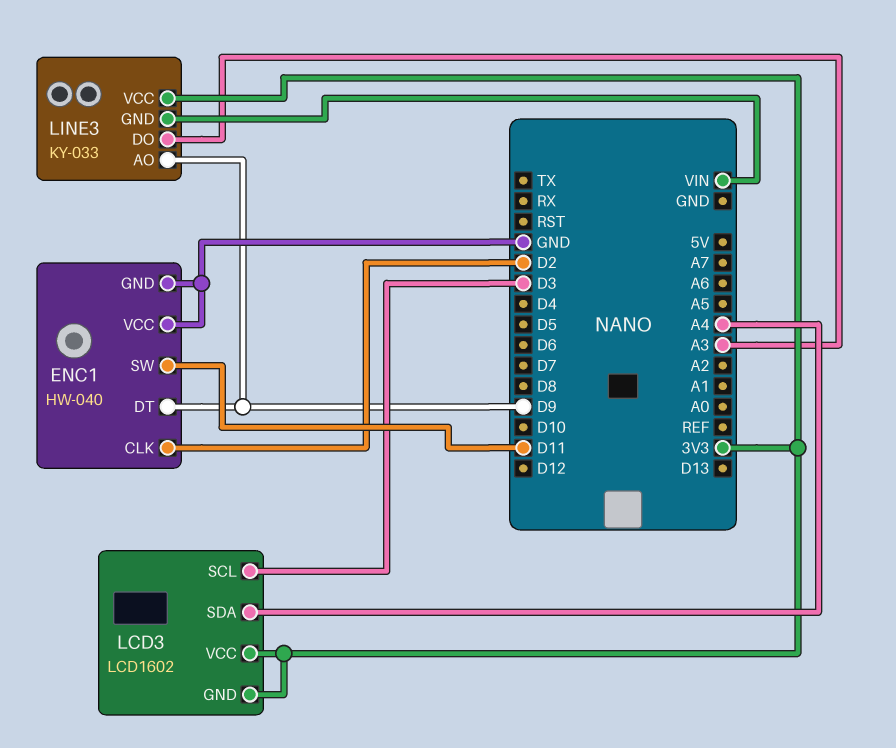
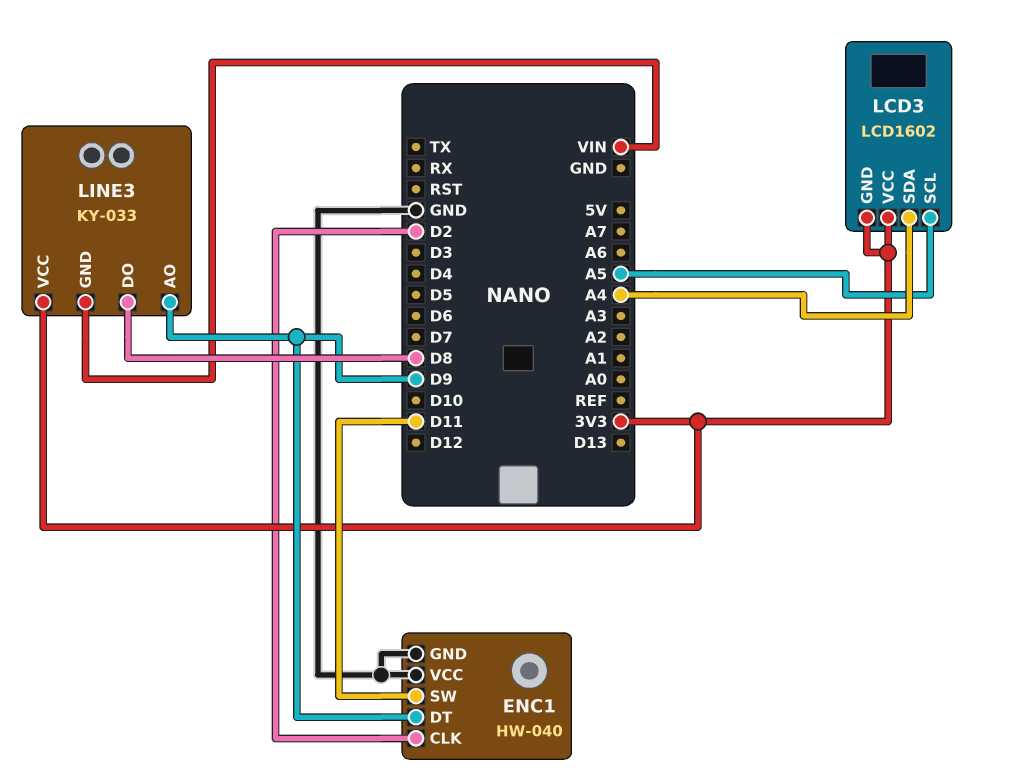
LCD3 pin SCL: D3 -> A5
LINE3 pin DO: A3 -> D8

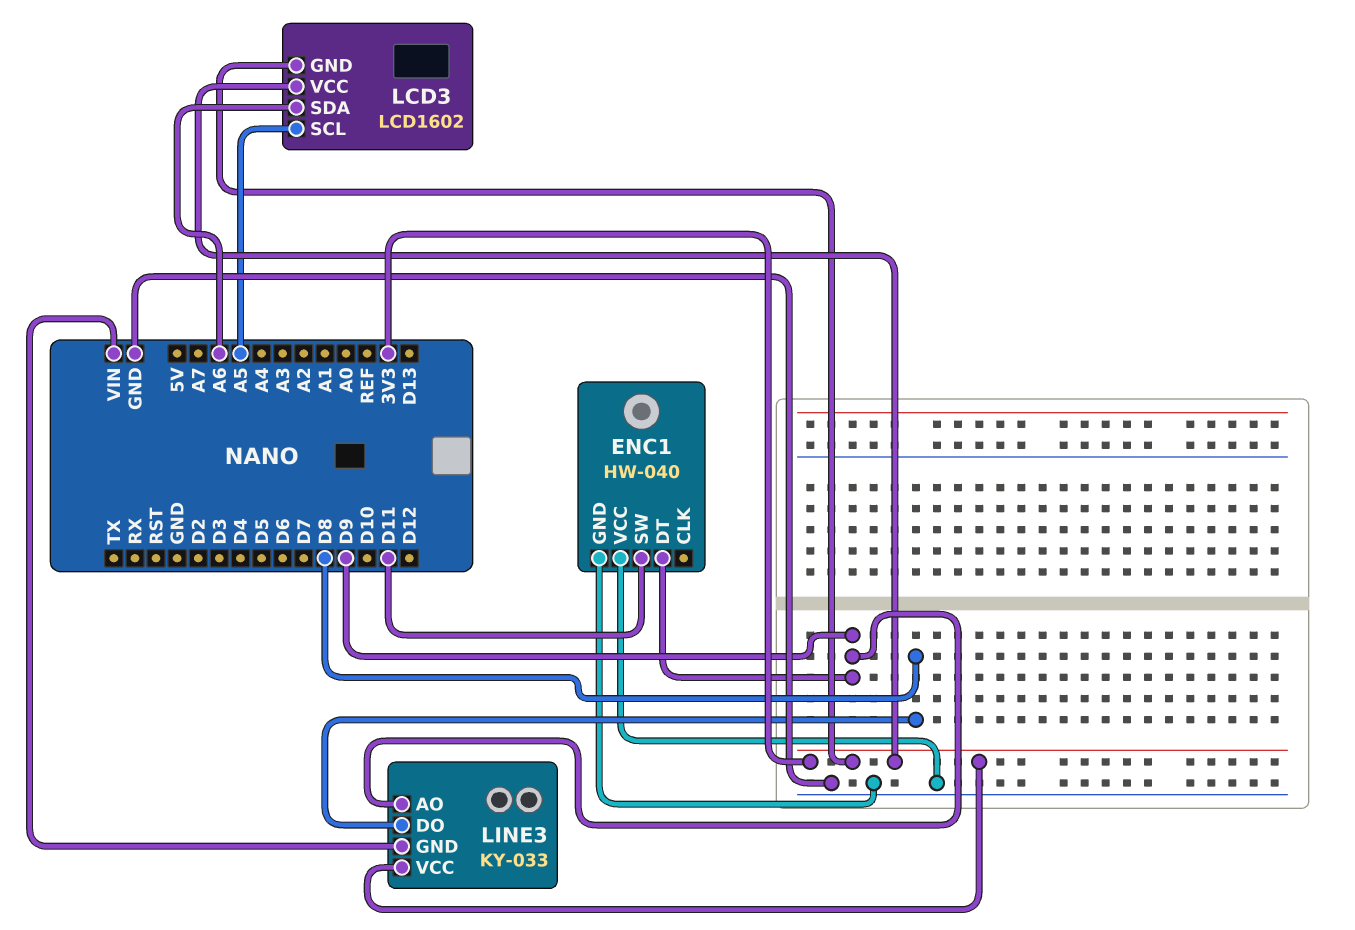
ENC1 pin CLK: D2 -> none
LCD3 pin SDA: A4 -> A6

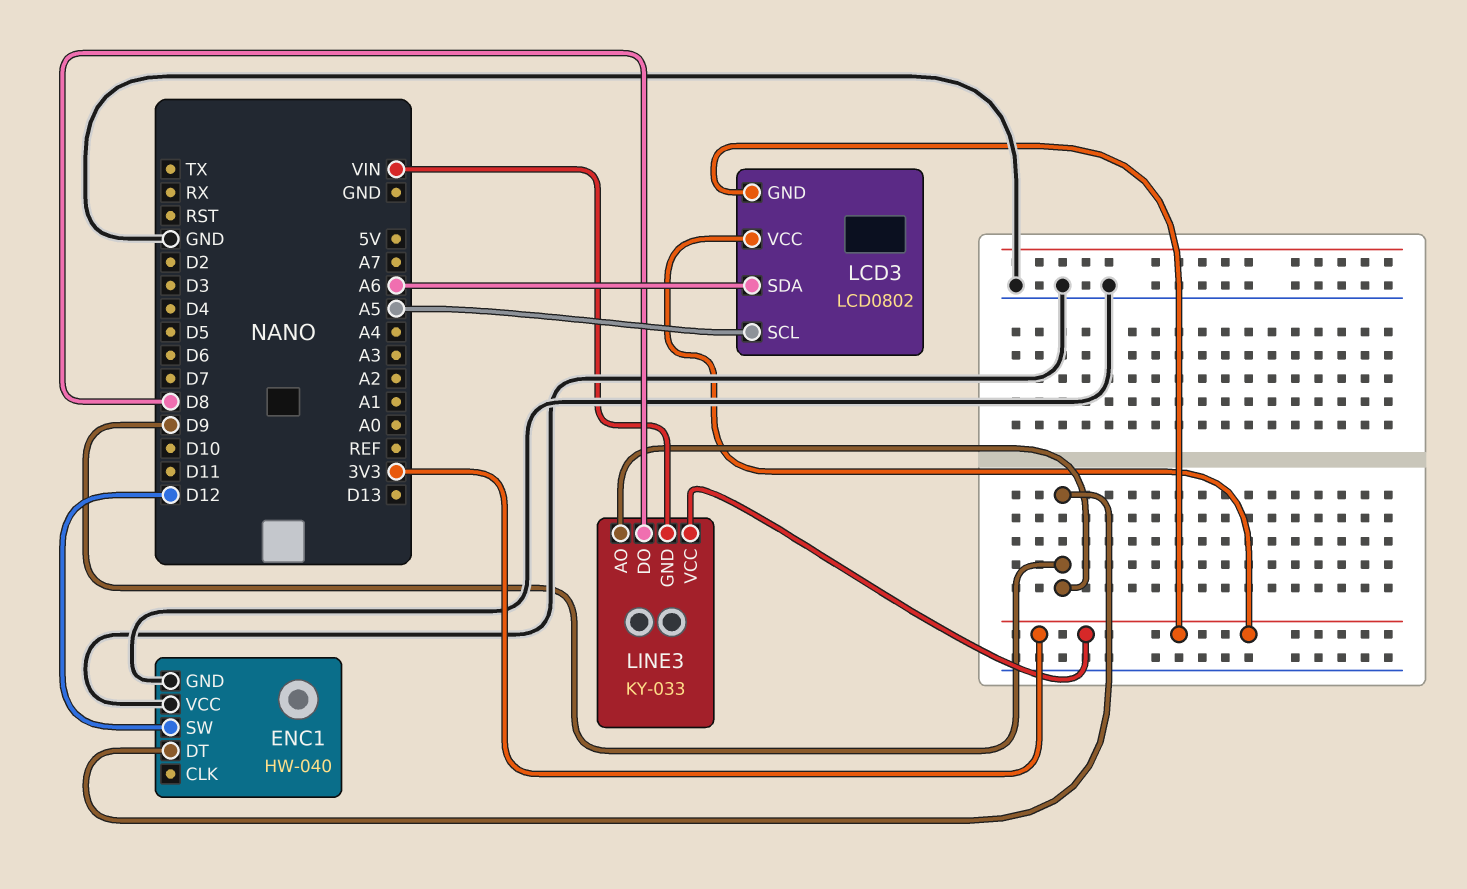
ENC1 pin SW: D11 -> D12
LCD3: LCD1602 -> LCD0802

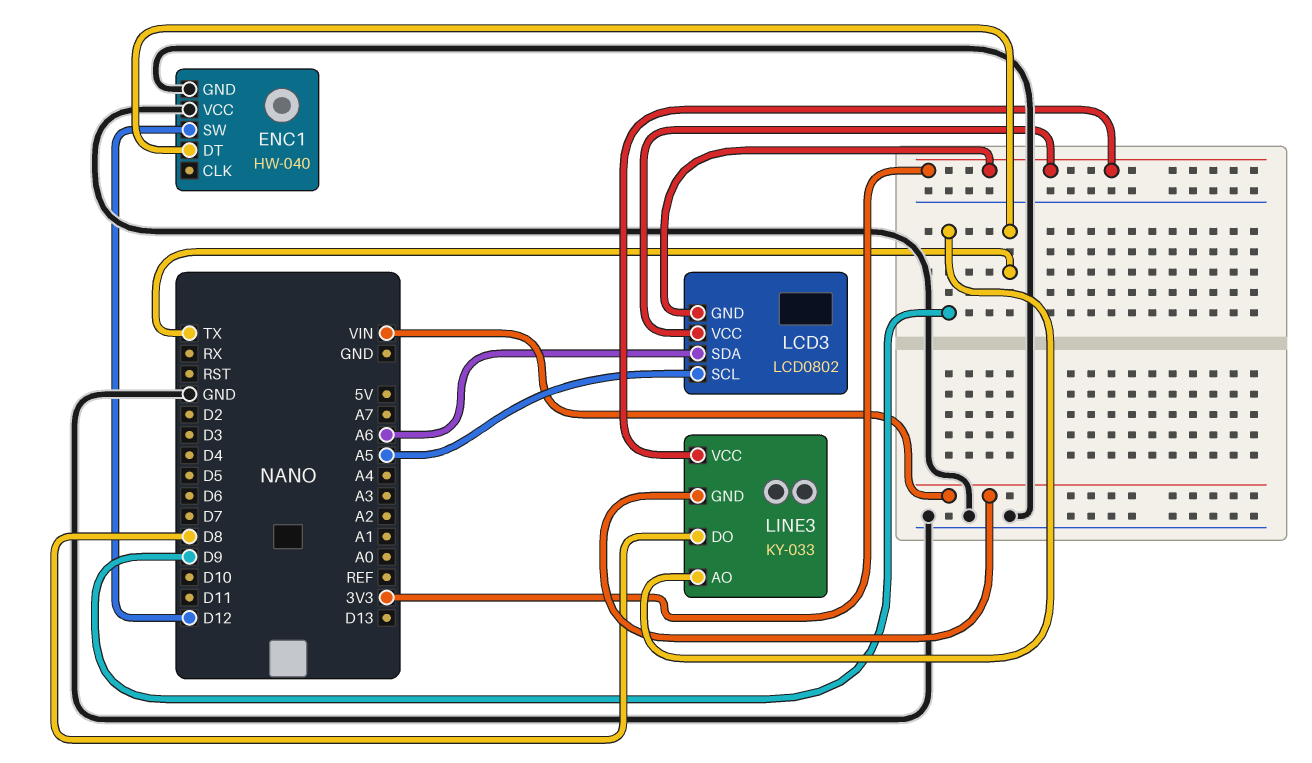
ENC1 pin DT: D9 -> TX

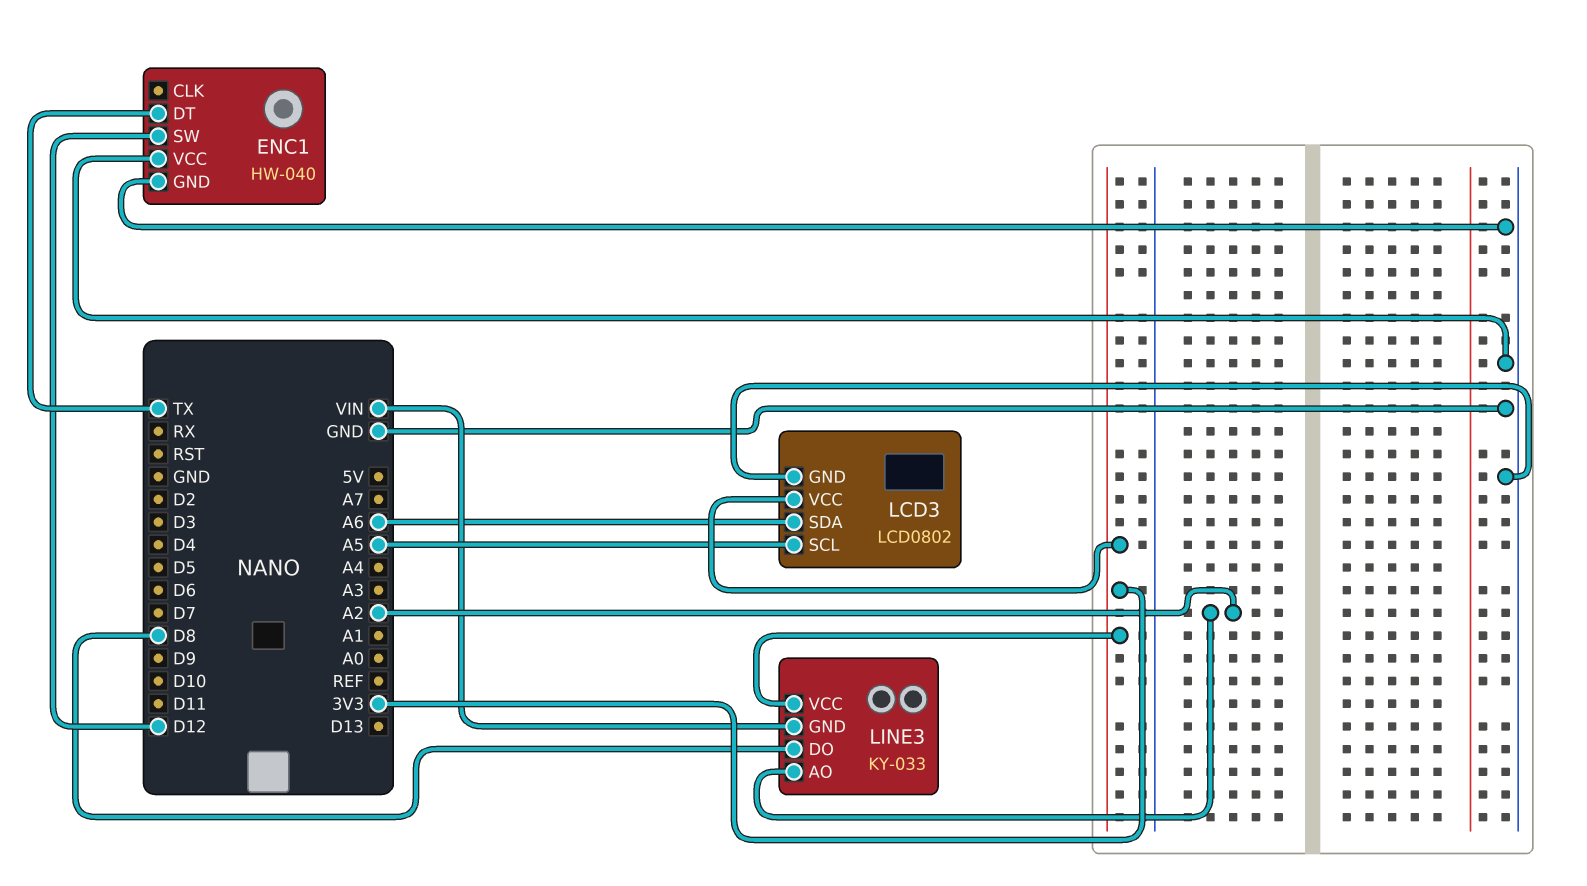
LCD3 pin GND: 3V3 -> GND
LINE3 pin AO: D9 -> A2

